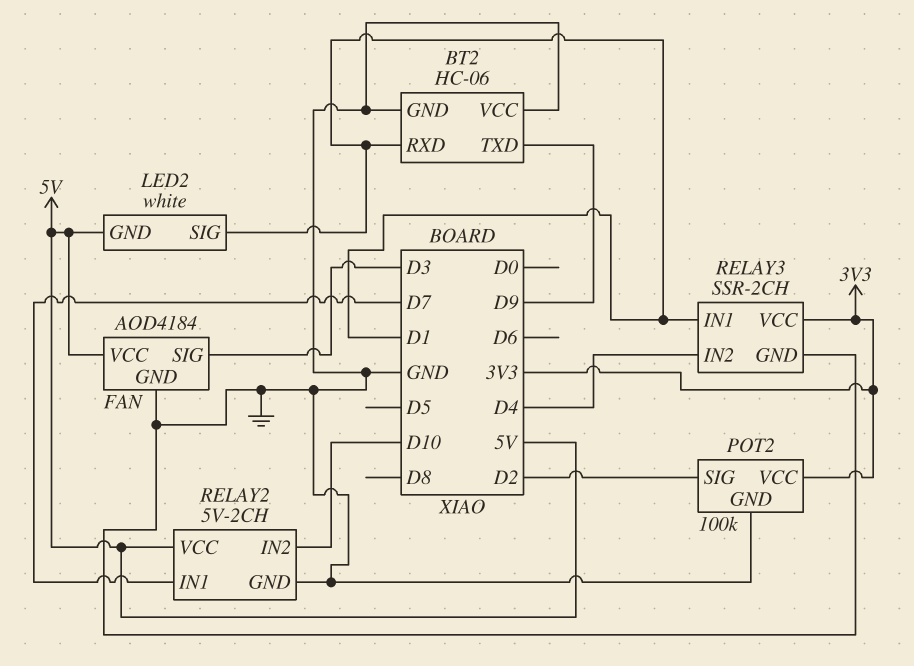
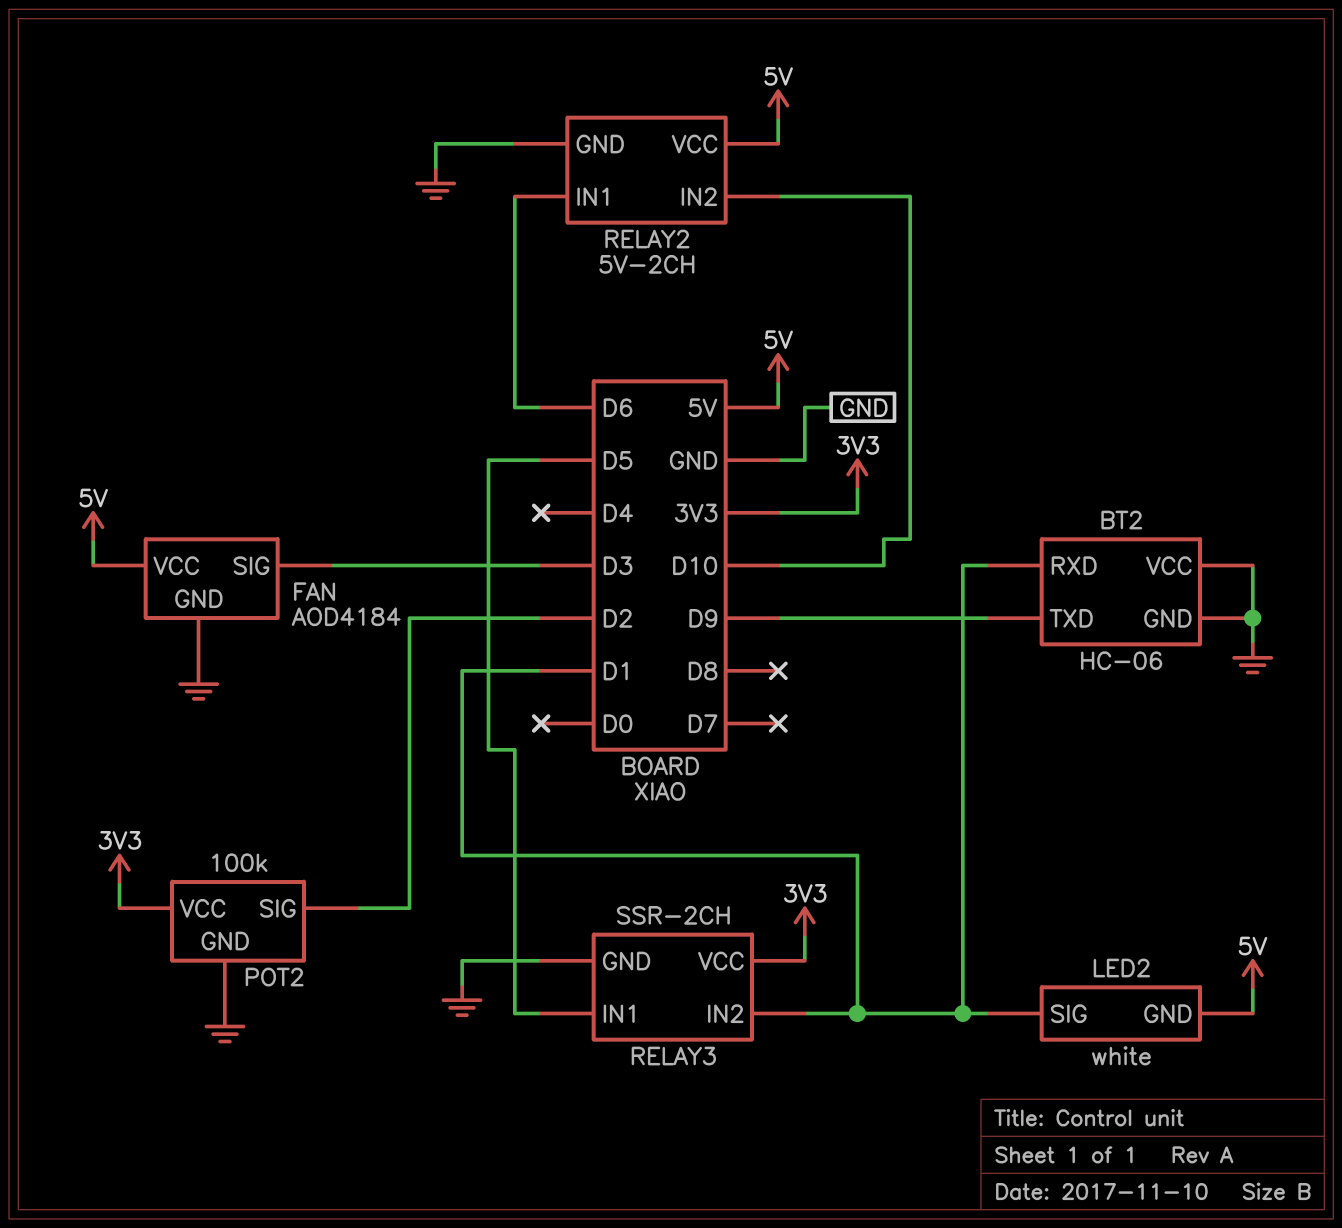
RELAY2 pin IN1: D7 -> D6
RELAY3 pin IN1: D1 -> D5
RELAY3 pin IN2: D4 -> D1

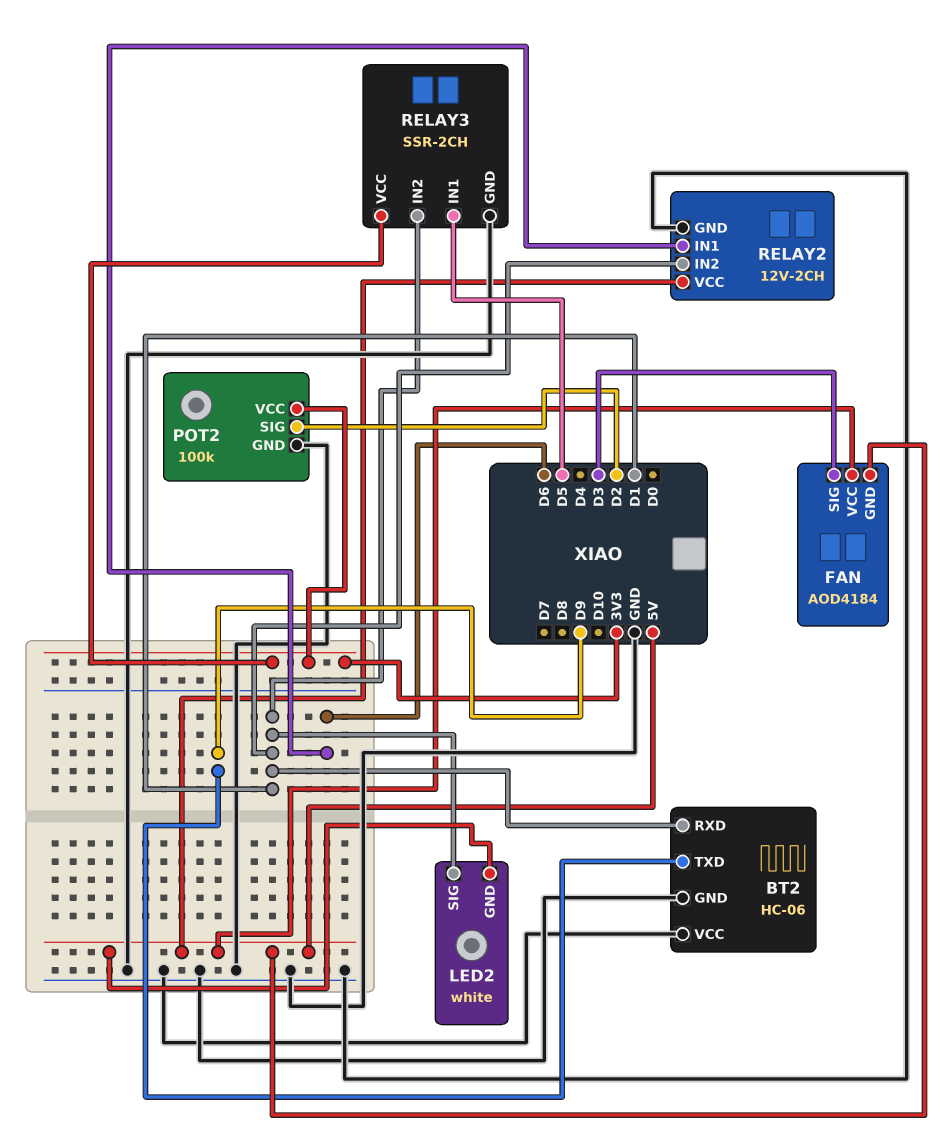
FAN pin GND: GND -> 5V
RELAY2: 5V-2CH -> 12V-2CH
RELAY2 pin IN2: D10 -> D1

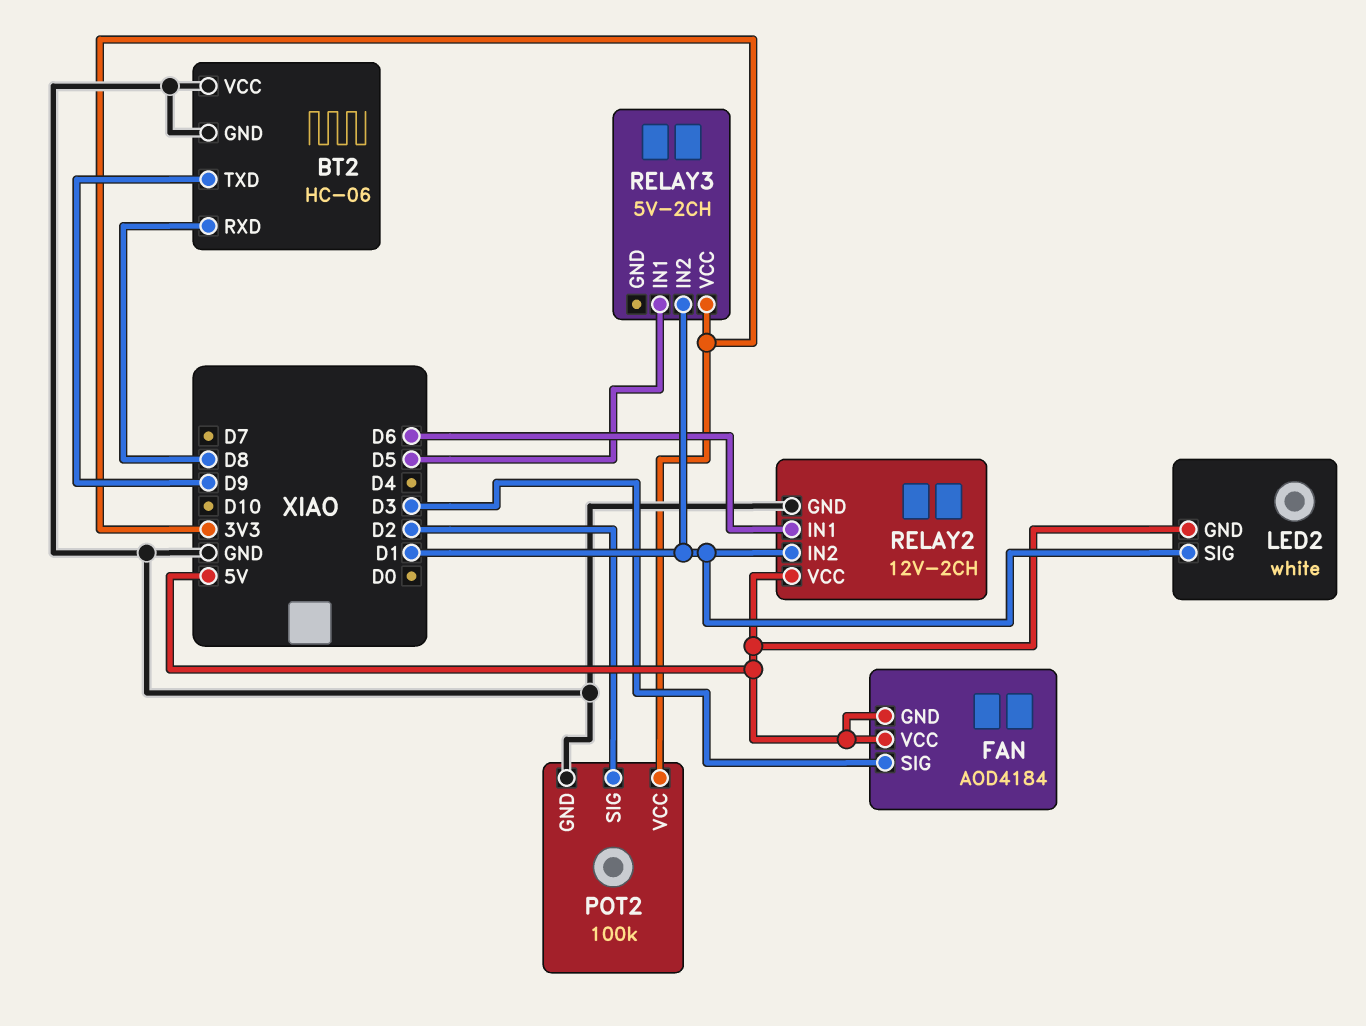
BT2 pin RXD: D1 -> D8
RELAY3: SSR-2CH -> 5V-2CH
RELAY3 pin GND: GND -> none

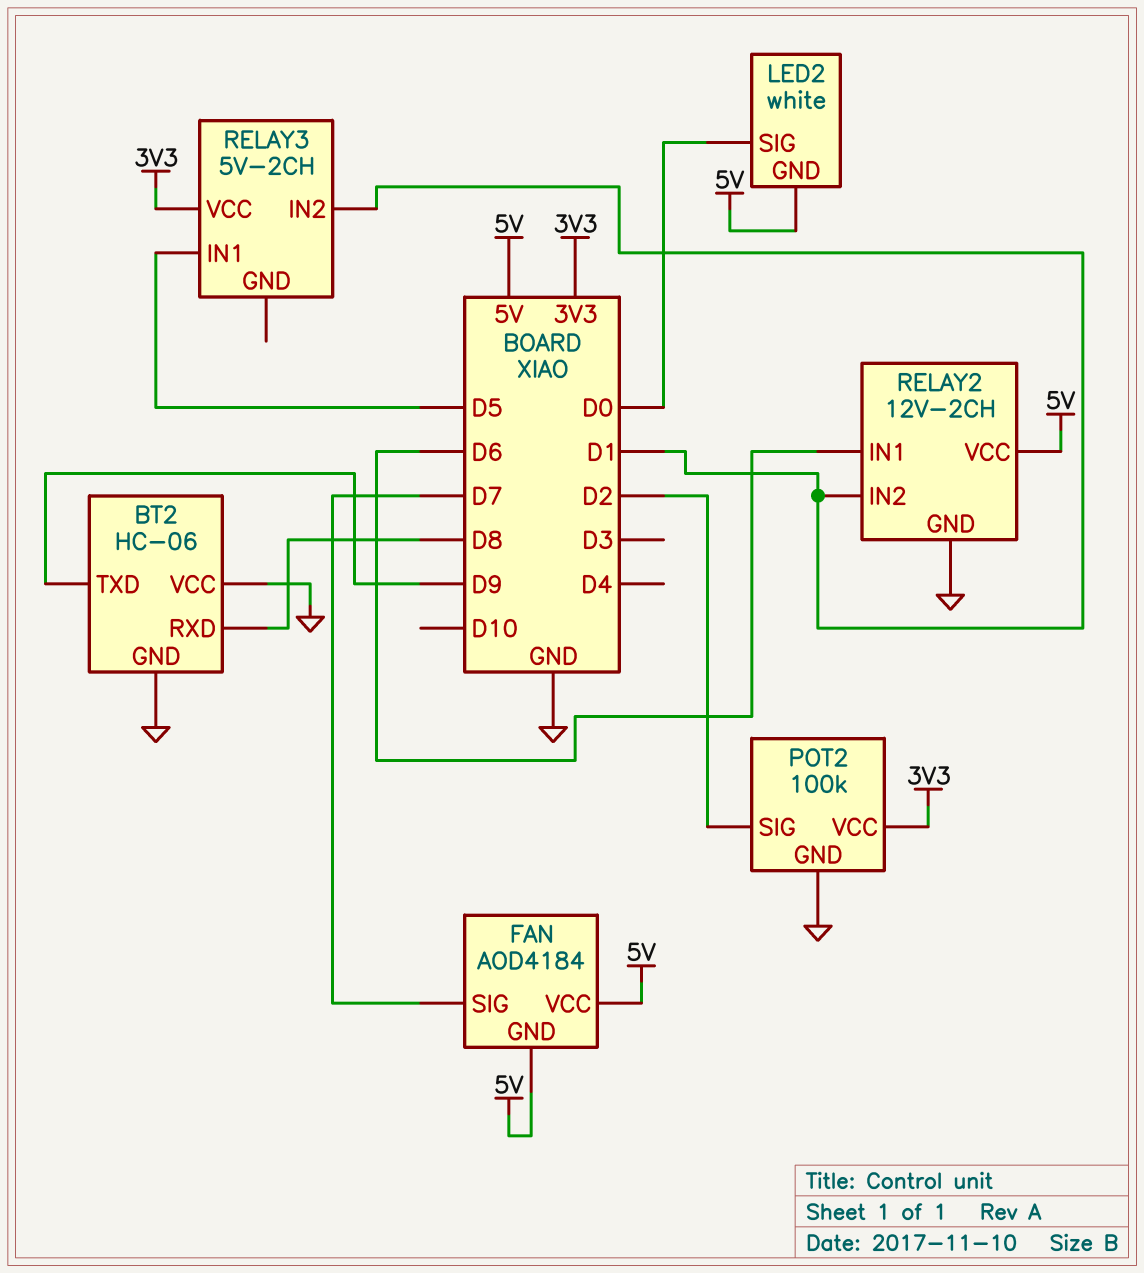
FAN pin SIG: D3 -> D7
LED2 pin SIG: D1 -> D0

